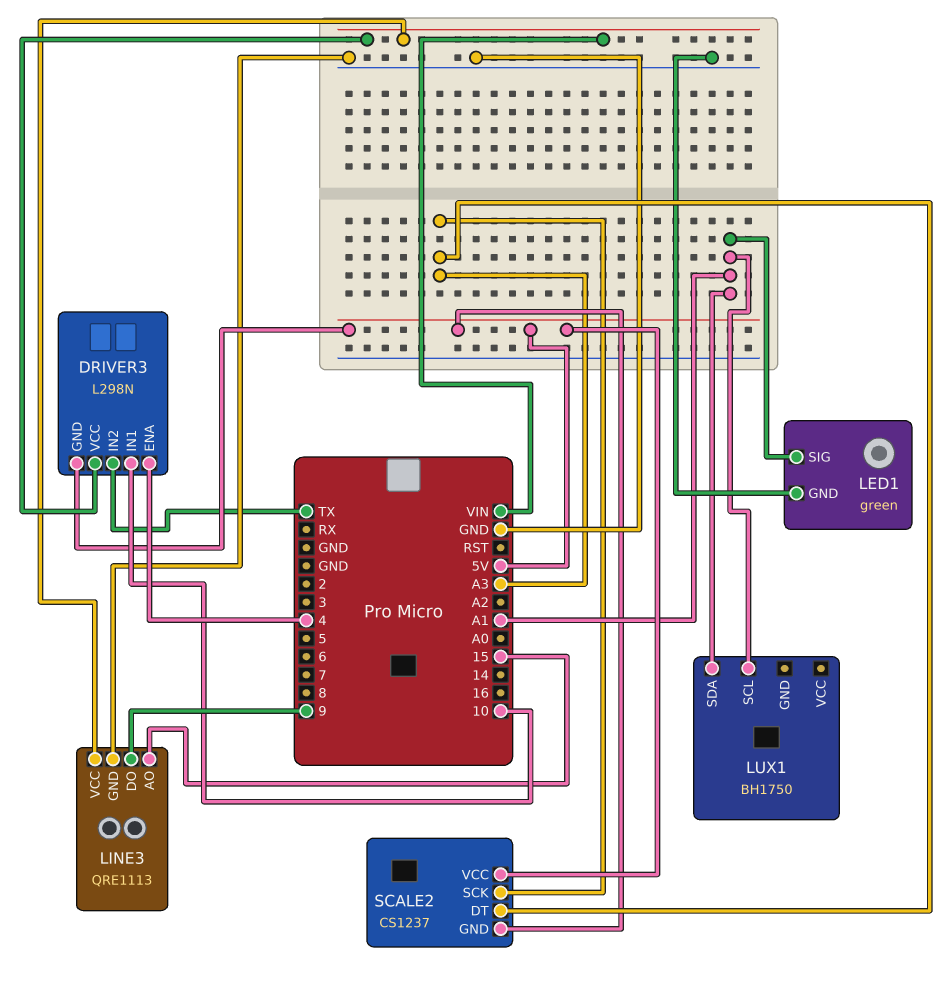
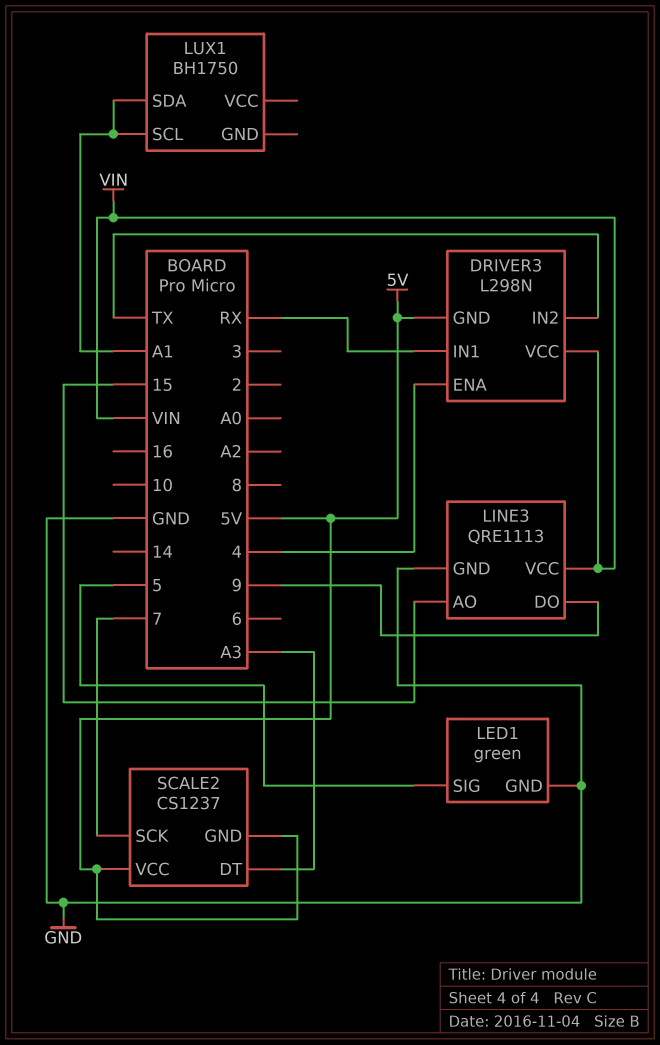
DRIVER3 pin IN1: 10 -> RX
LED1 pin SIG: A1 -> 5
SCALE2 pin SCK: A3 -> 7

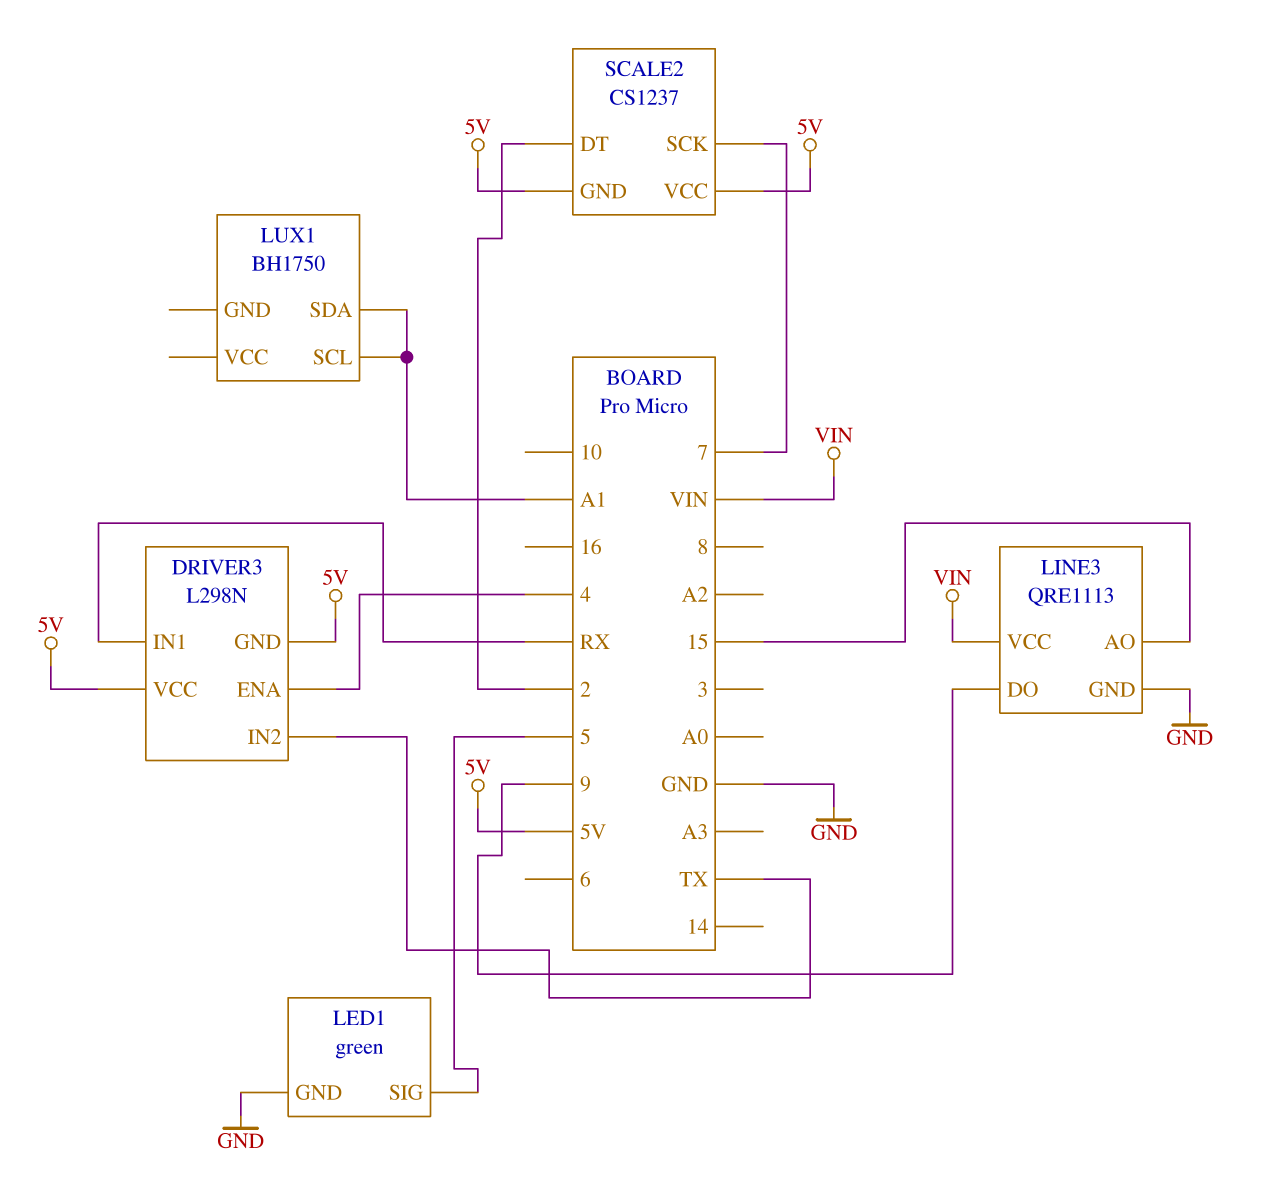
DRIVER3 pin VCC: VIN -> 5V
SCALE2 pin DT: A3 -> 2

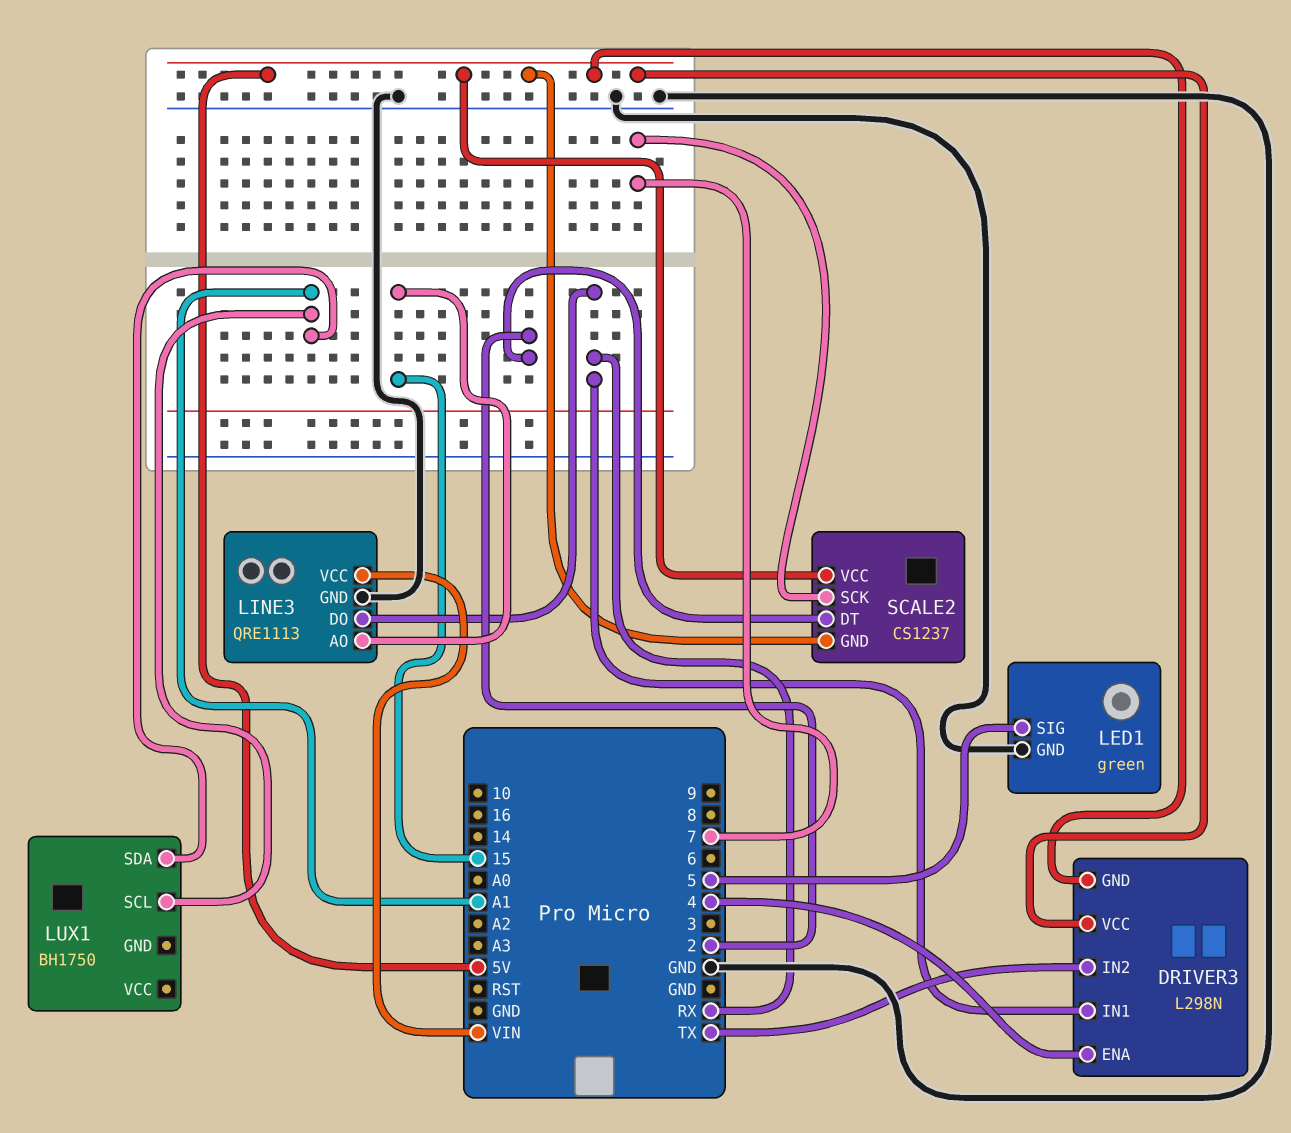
LINE3 pin DO: 9 -> RX

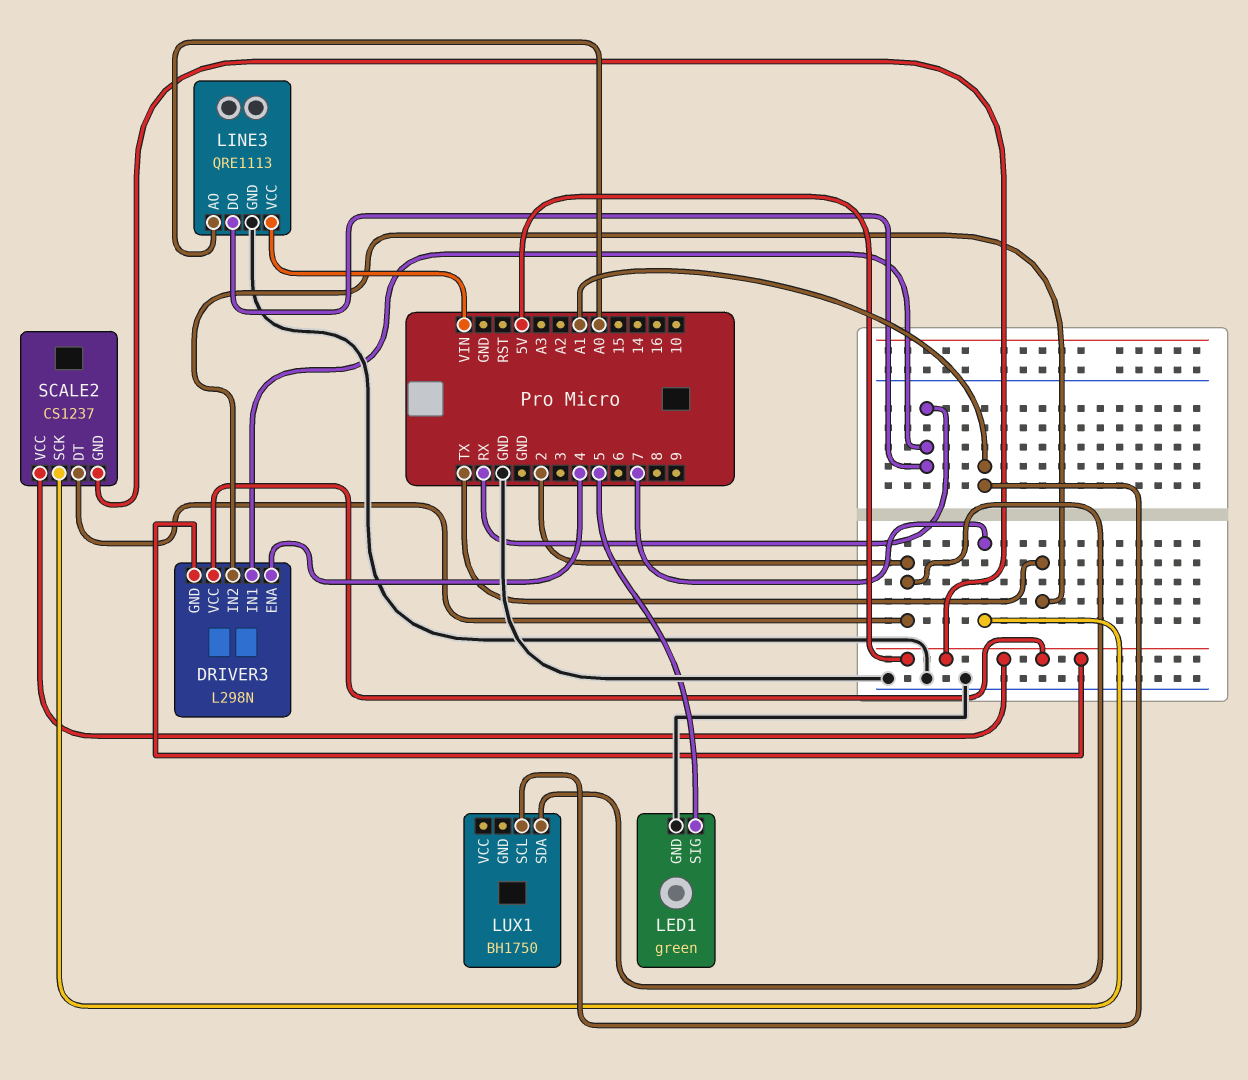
LINE3 pin AO: 15 -> A0
LUX1 pin SDA: A1 -> 2

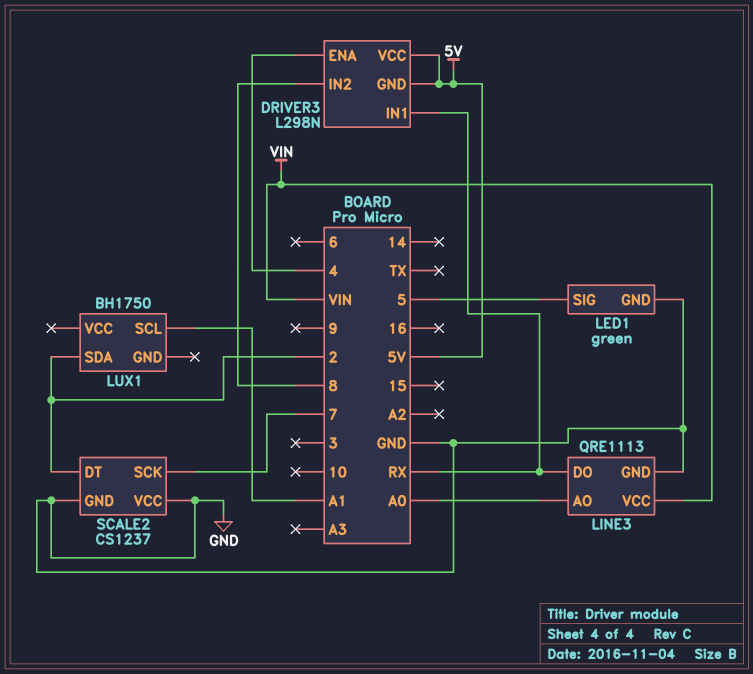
DRIVER3 pin IN2: TX -> 8
SCALE2 pin GND: 5V -> GND
SCALE2 pin VCC: 5V -> GND

